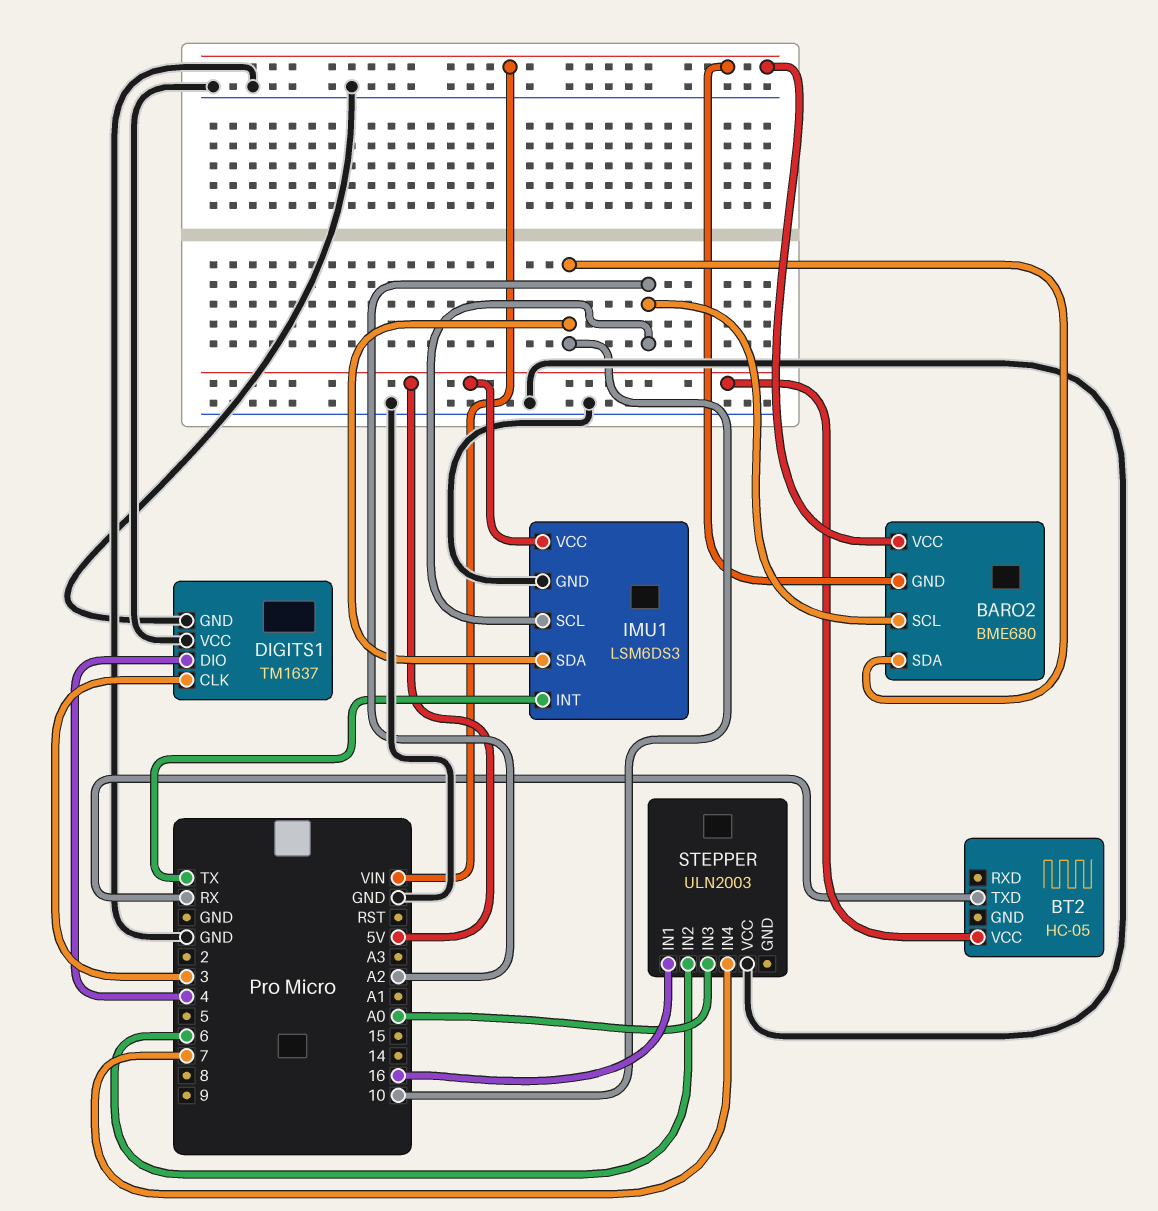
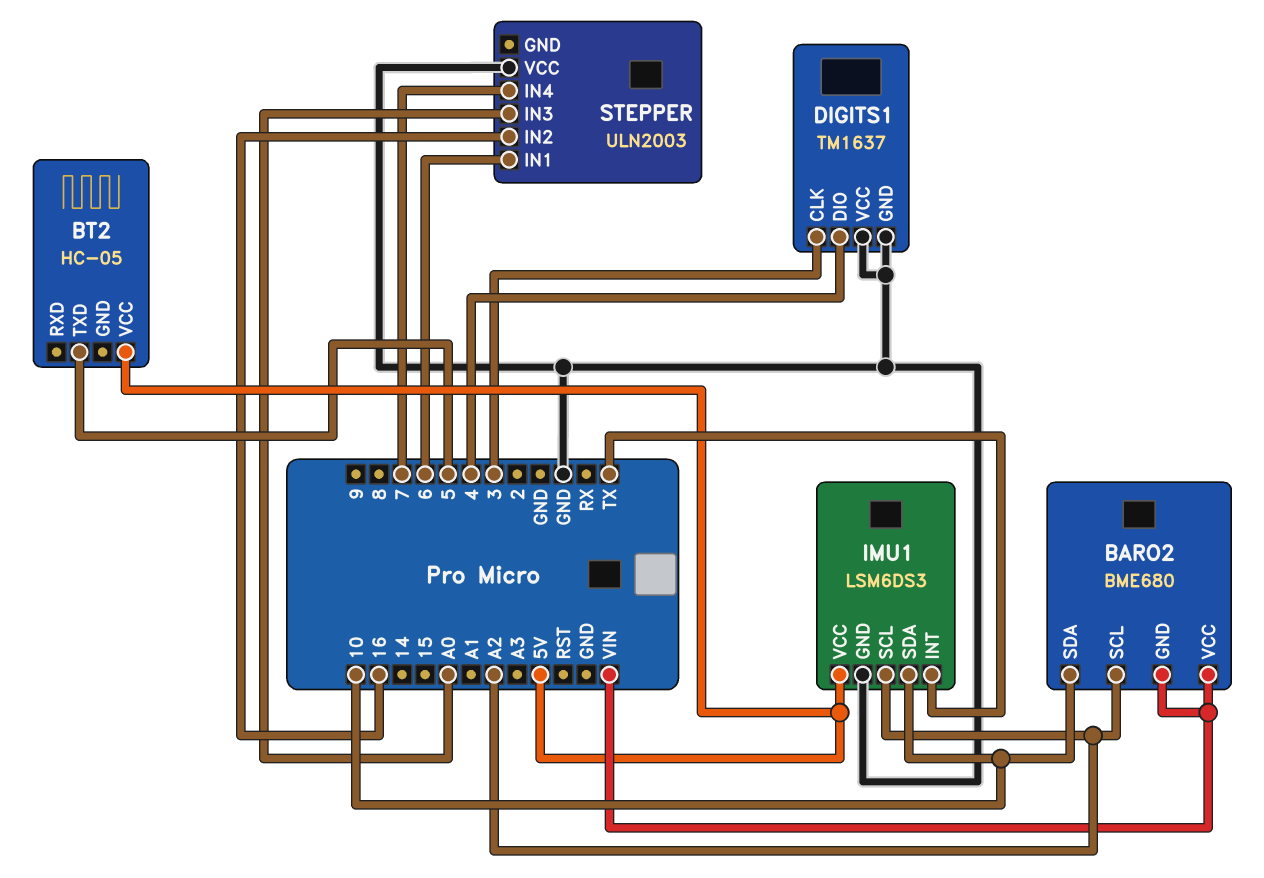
BT2 pin TXD: RX -> 5
STEPPER pin IN1: 16 -> 6
STEPPER pin IN2: 6 -> 16

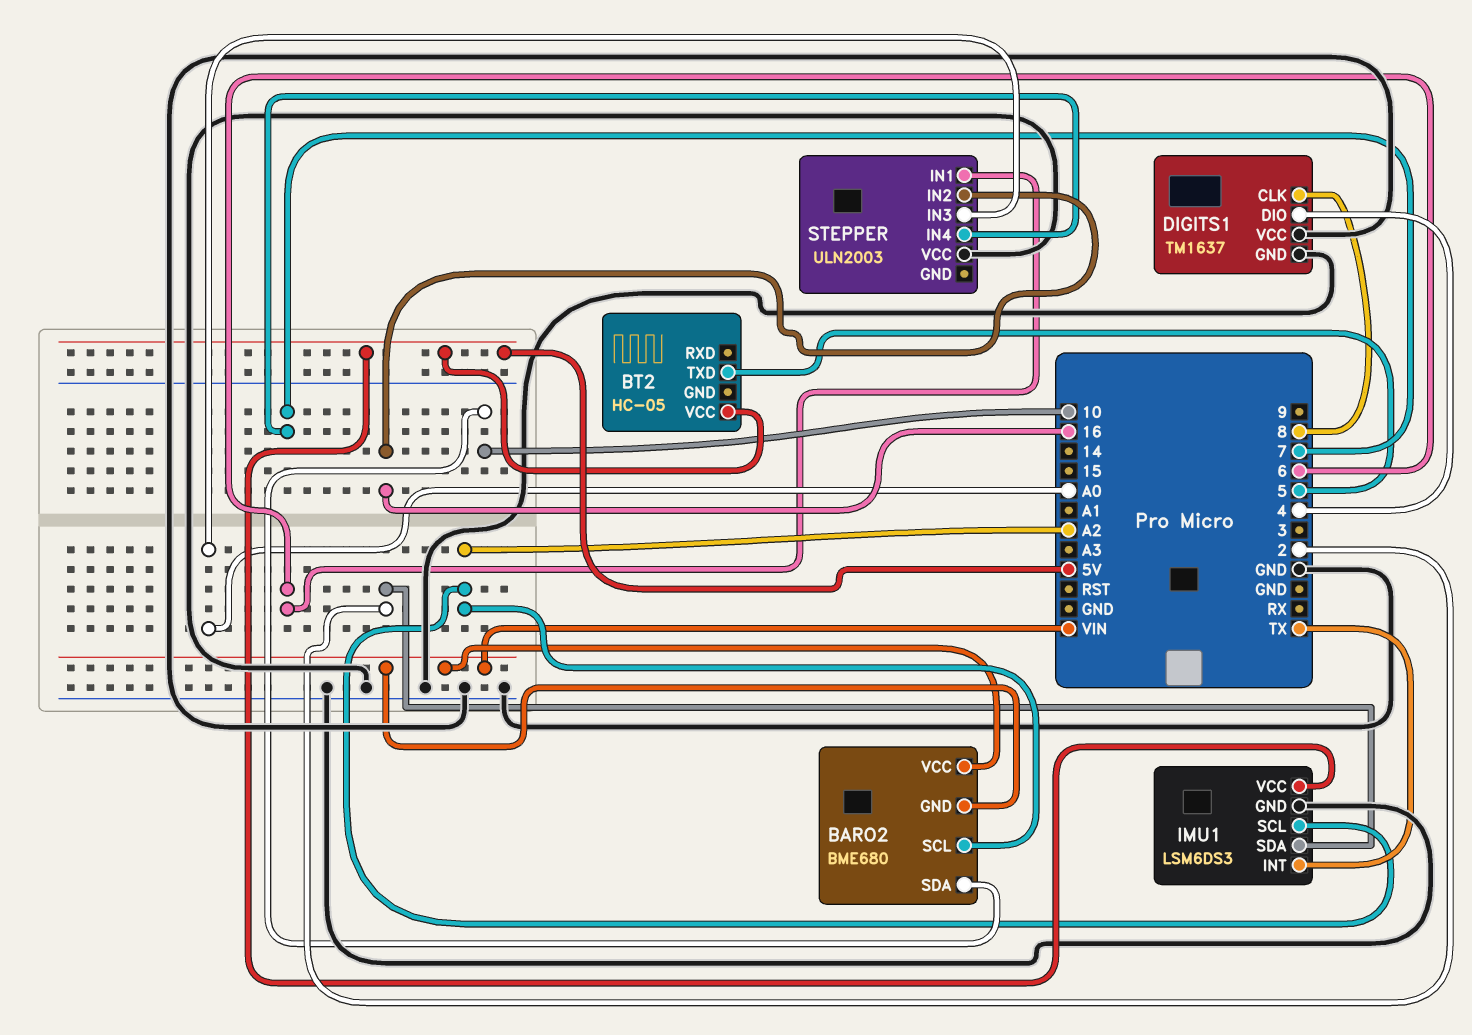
DIGITS1 pin CLK: 3 -> 8
IMU1 pin SDA: 10 -> 2

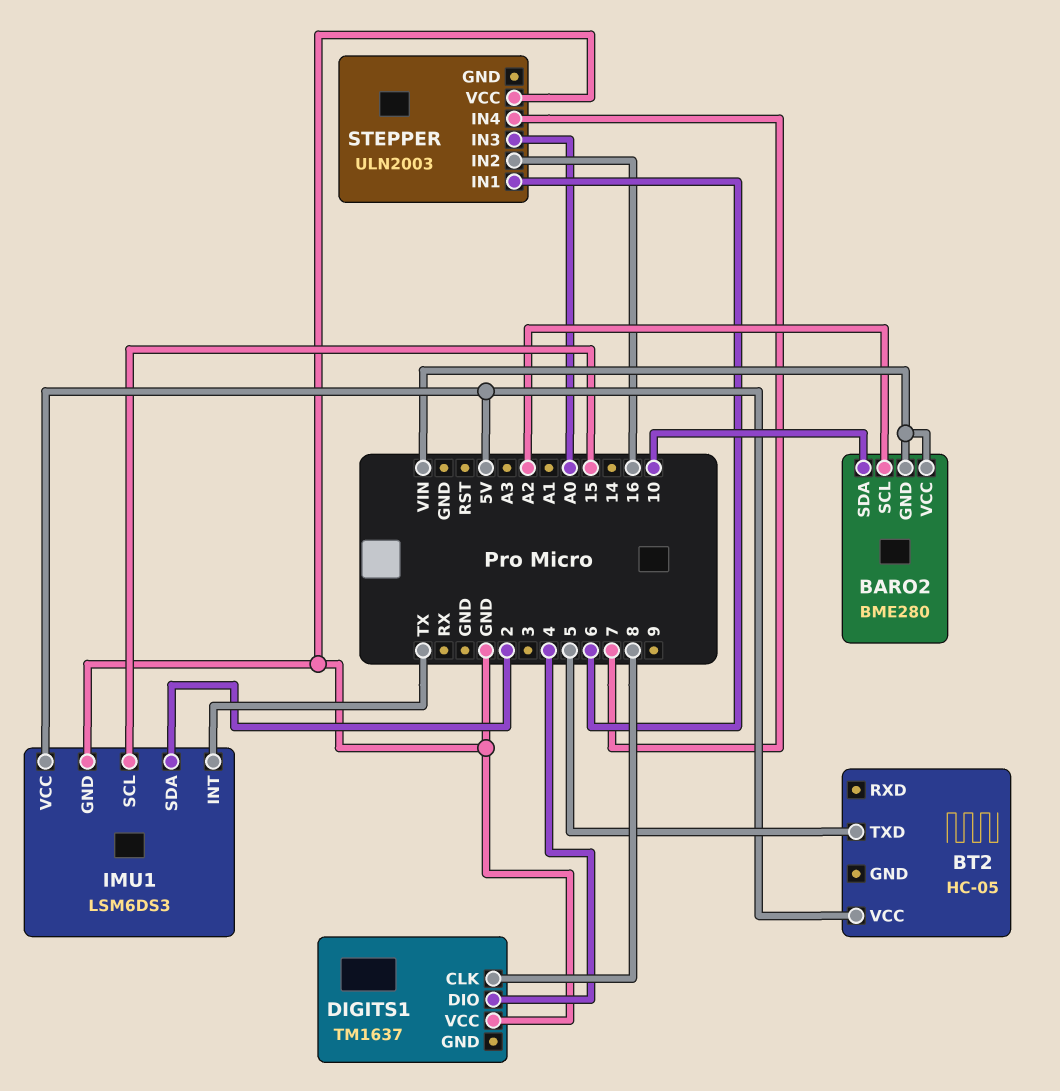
BARO2: BME680 -> BME280
DIGITS1 pin GND: GND -> none
IMU1 pin SCL: A2 -> 15

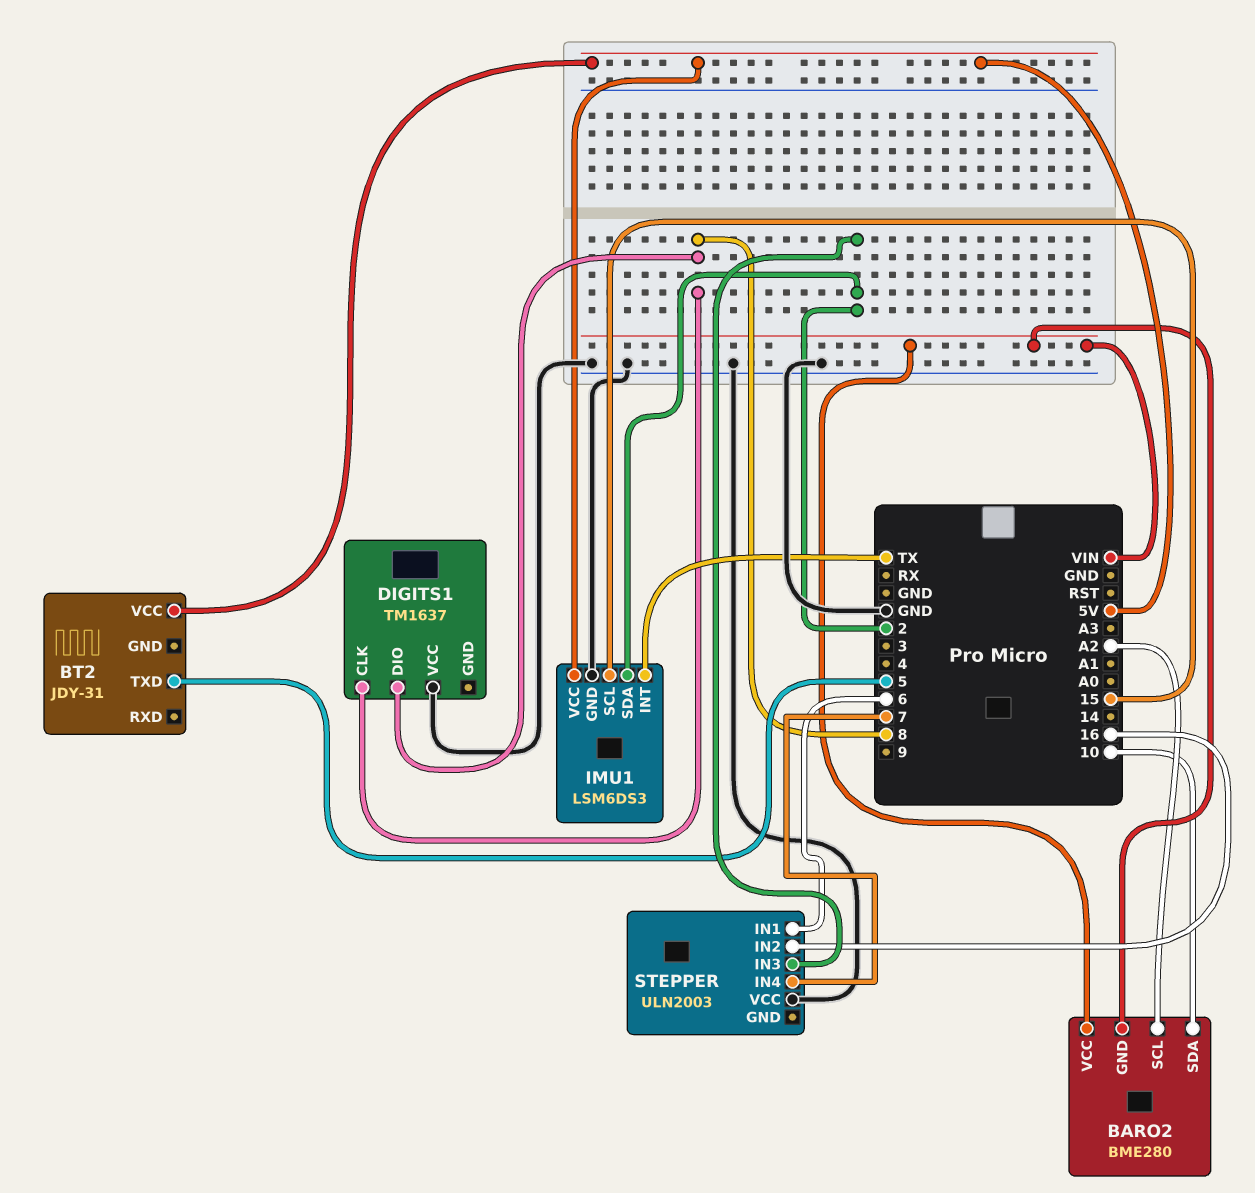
BT2: HC-05 -> JDY-31
DIGITS1 pin DIO: 4 -> 8
STEPPER pin IN3: A0 -> 2

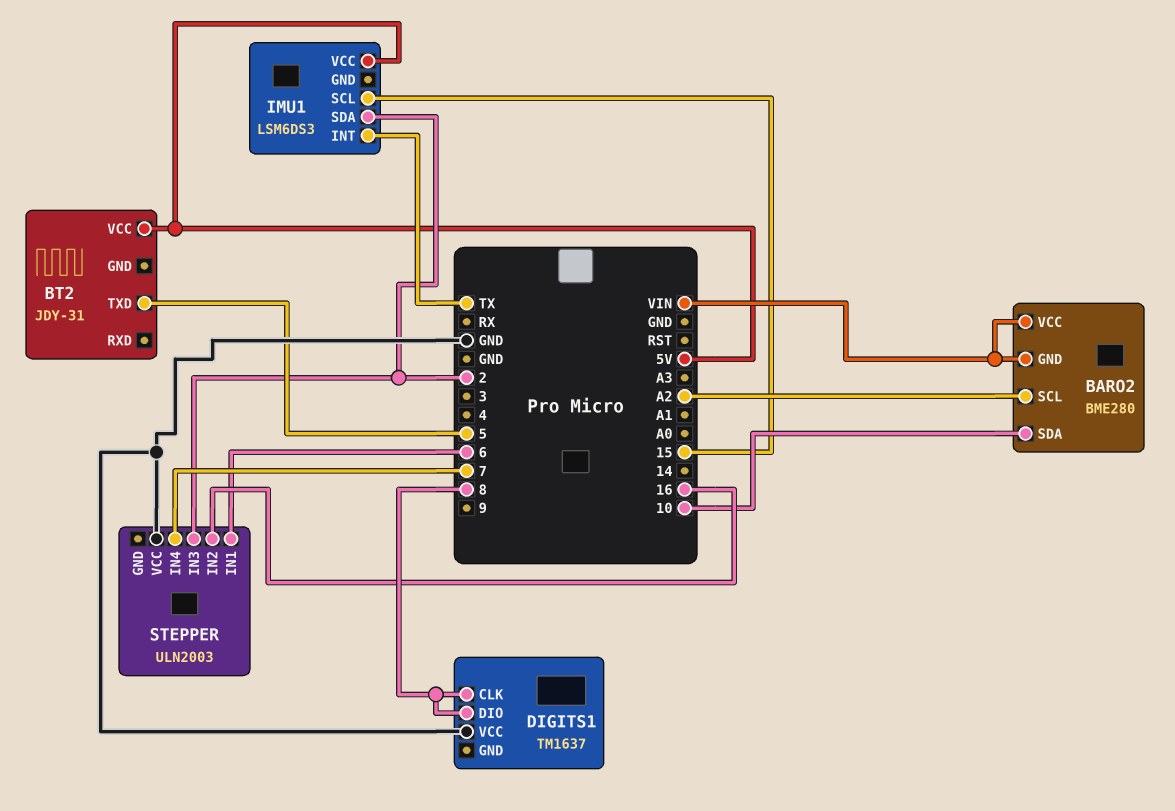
IMU1 pin GND: GND -> none

